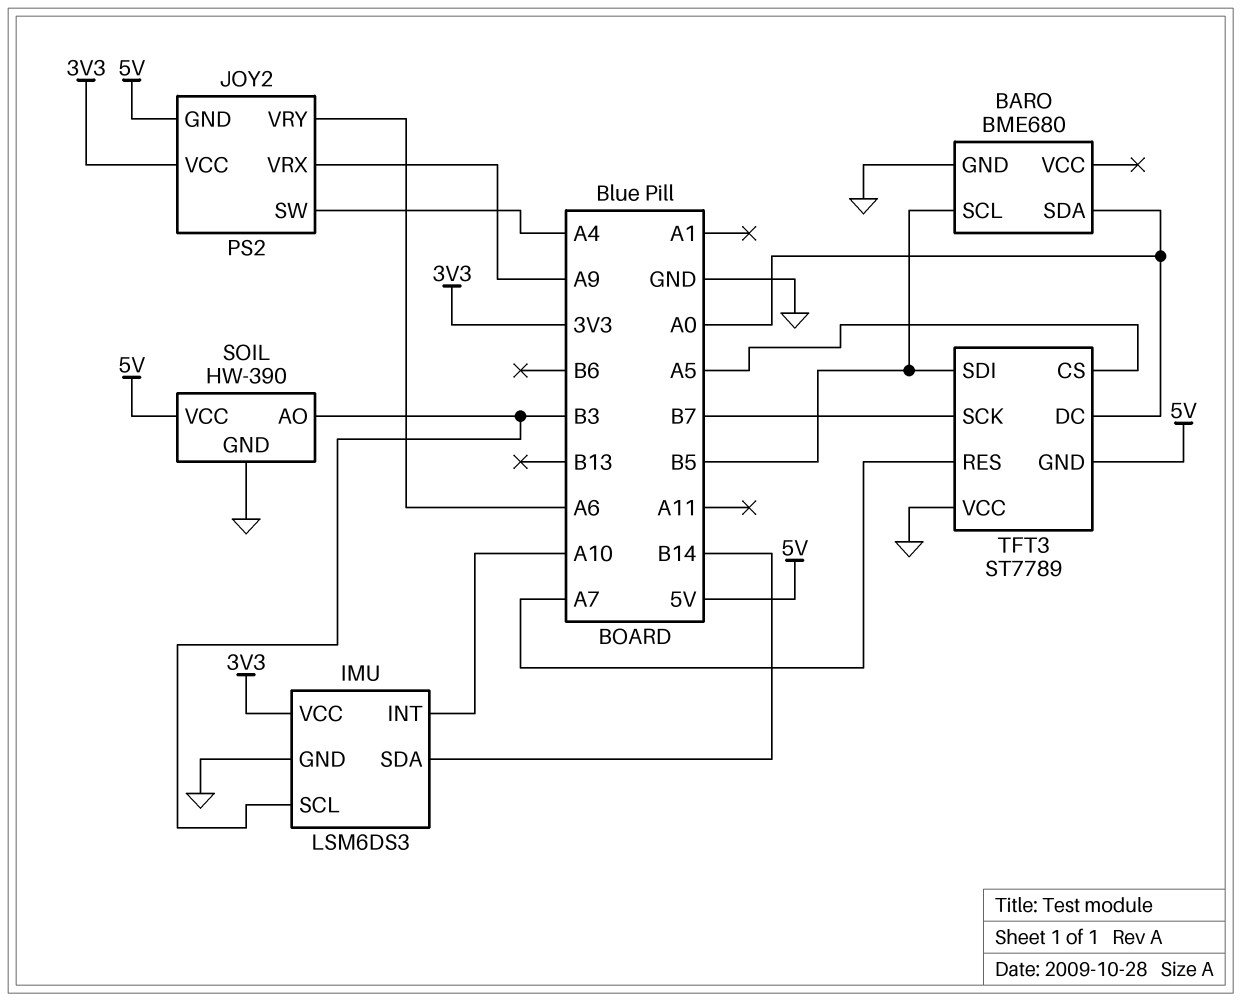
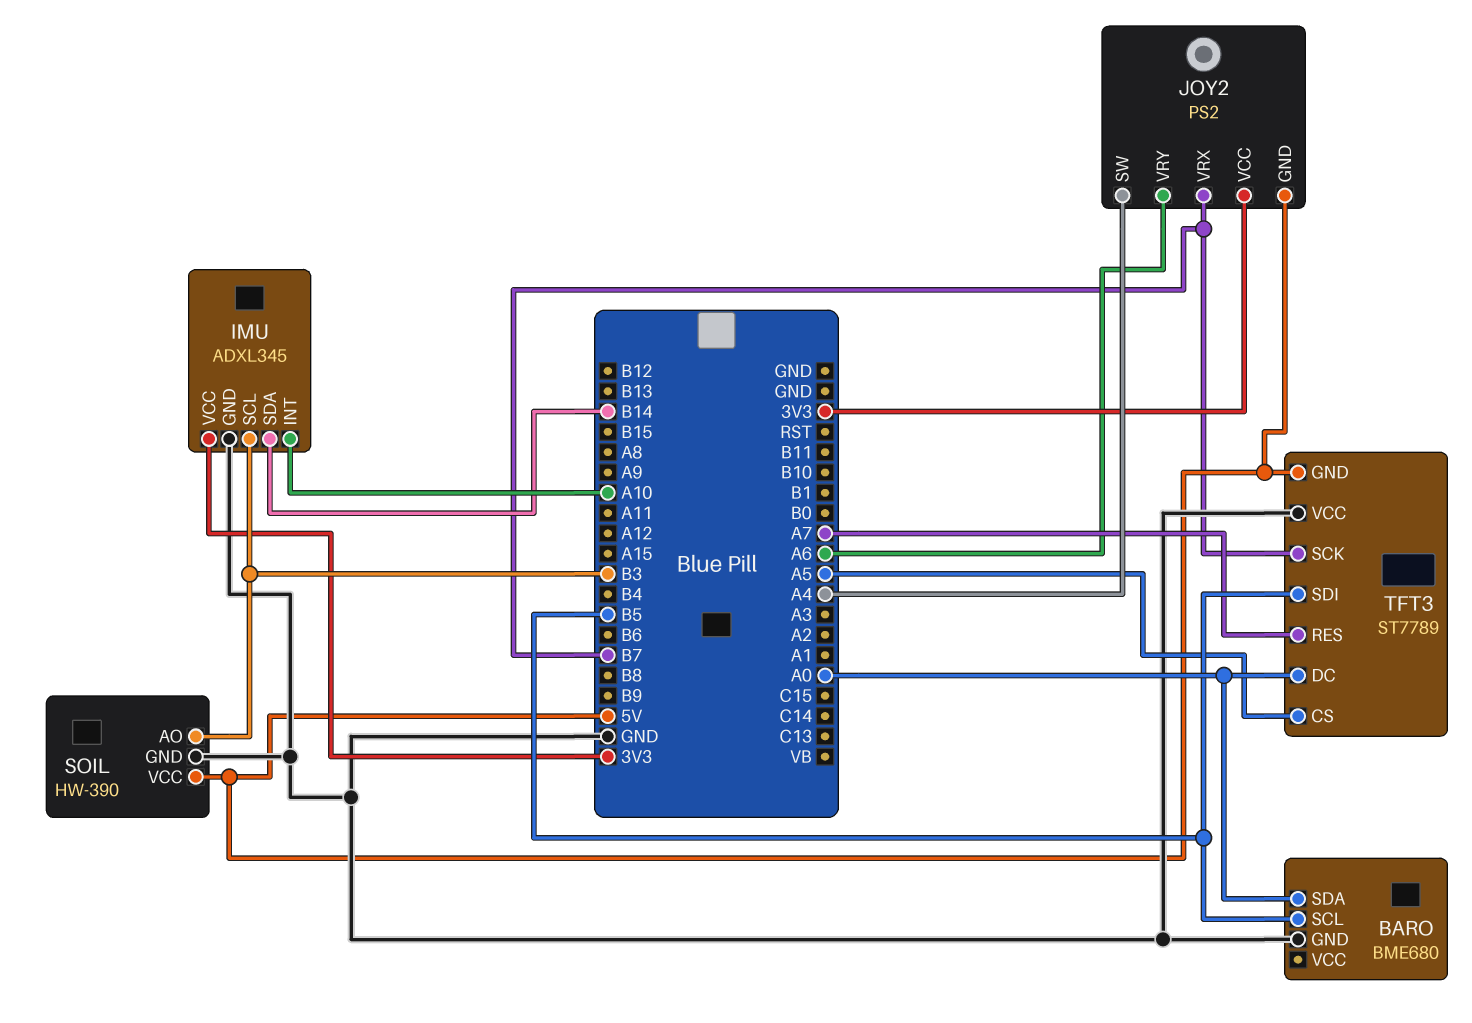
IMU: LSM6DS3 -> ADXL345
JOY2 pin VRX: A9 -> B7

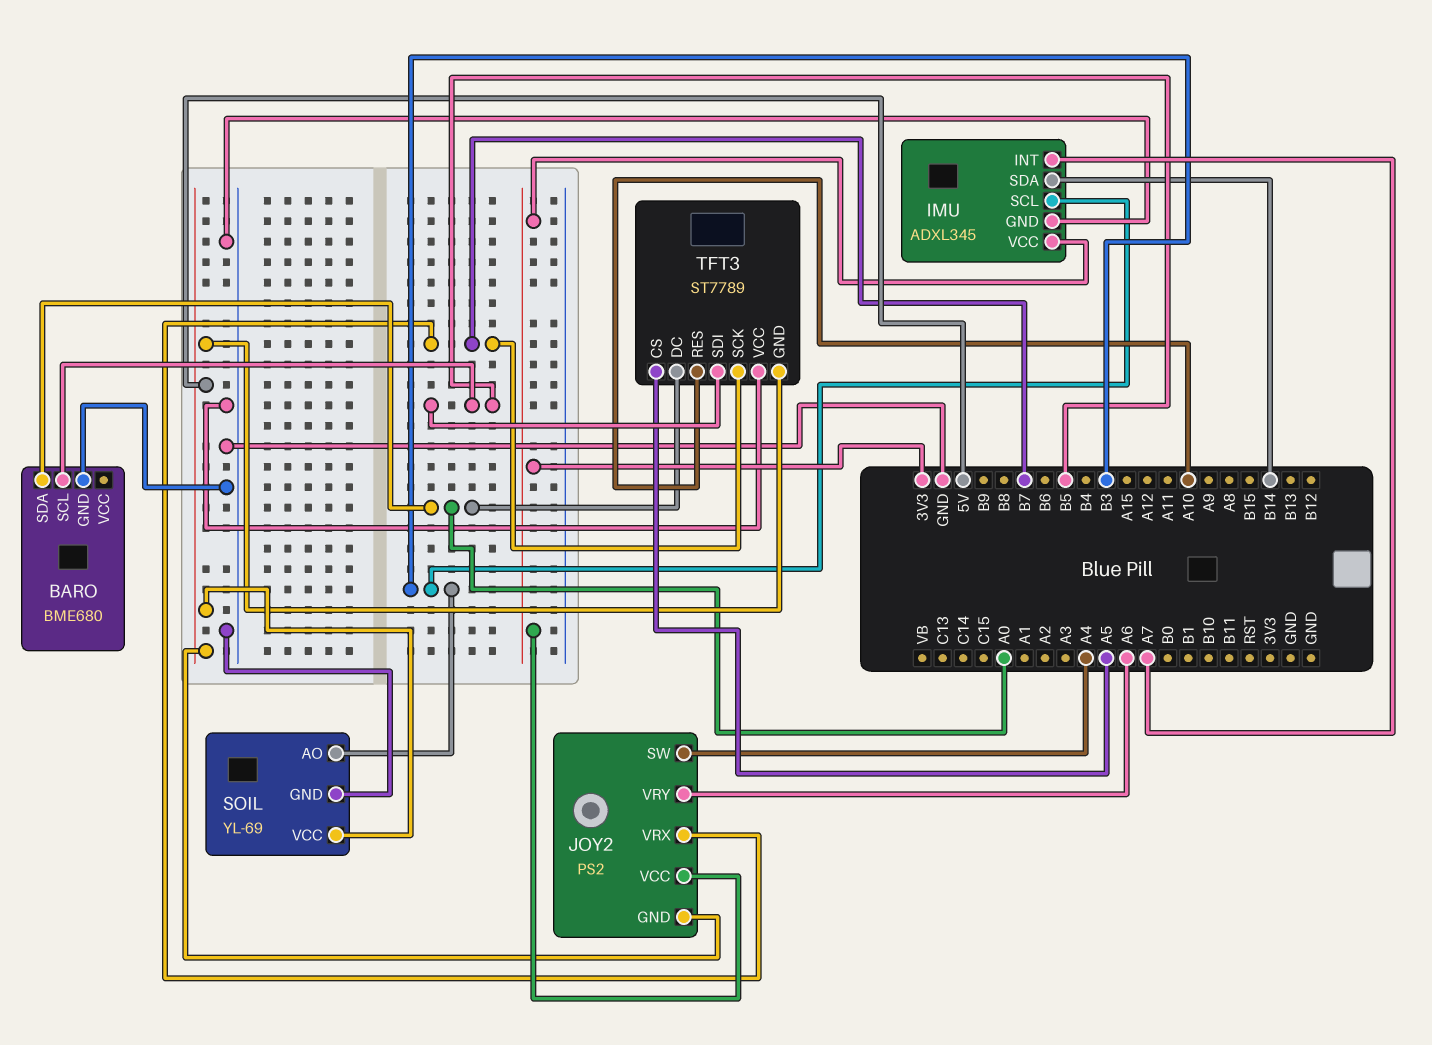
IMU pin INT: A10 -> A7
SOIL: HW-390 -> YL-69
TFT3 pin RES: A7 -> A10

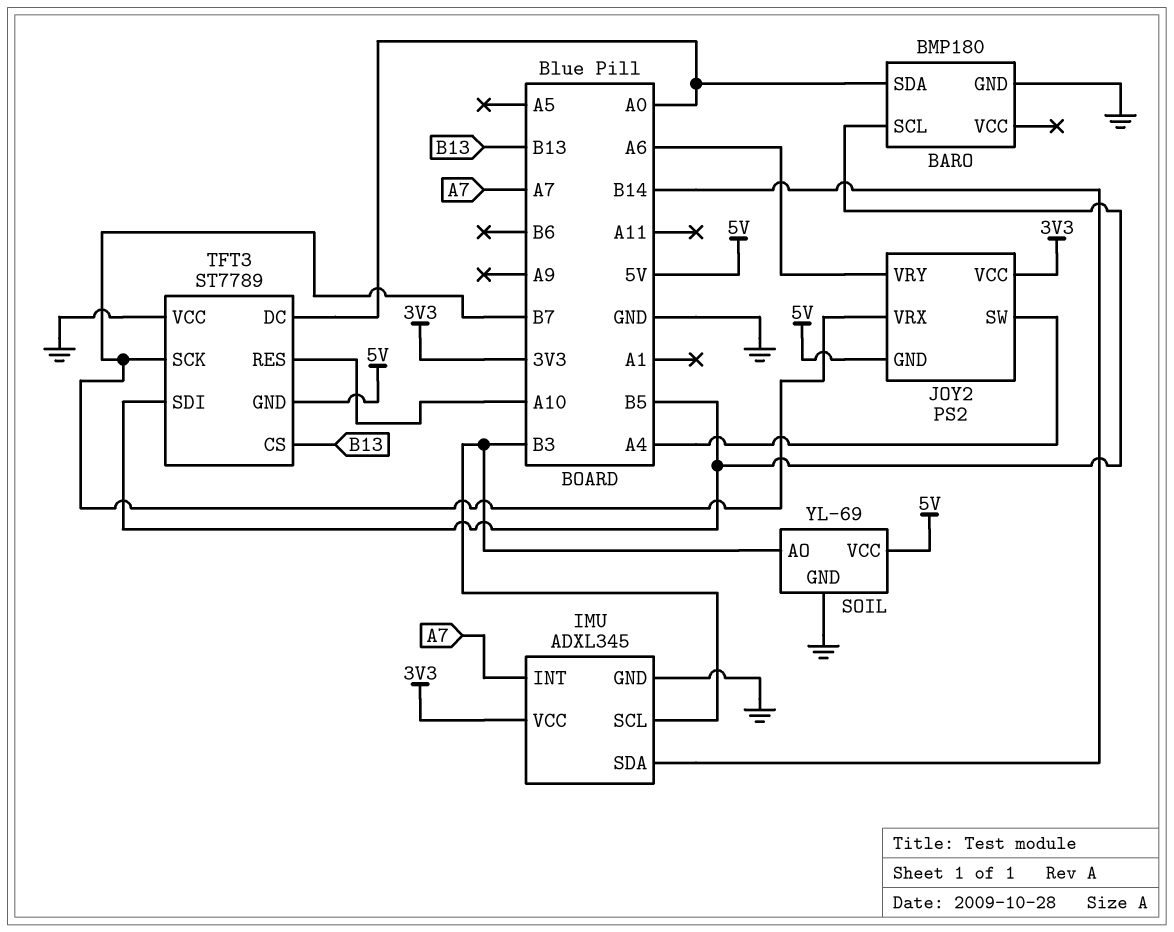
BARO: BME680 -> BMP180
TFT3 pin CS: A5 -> B13

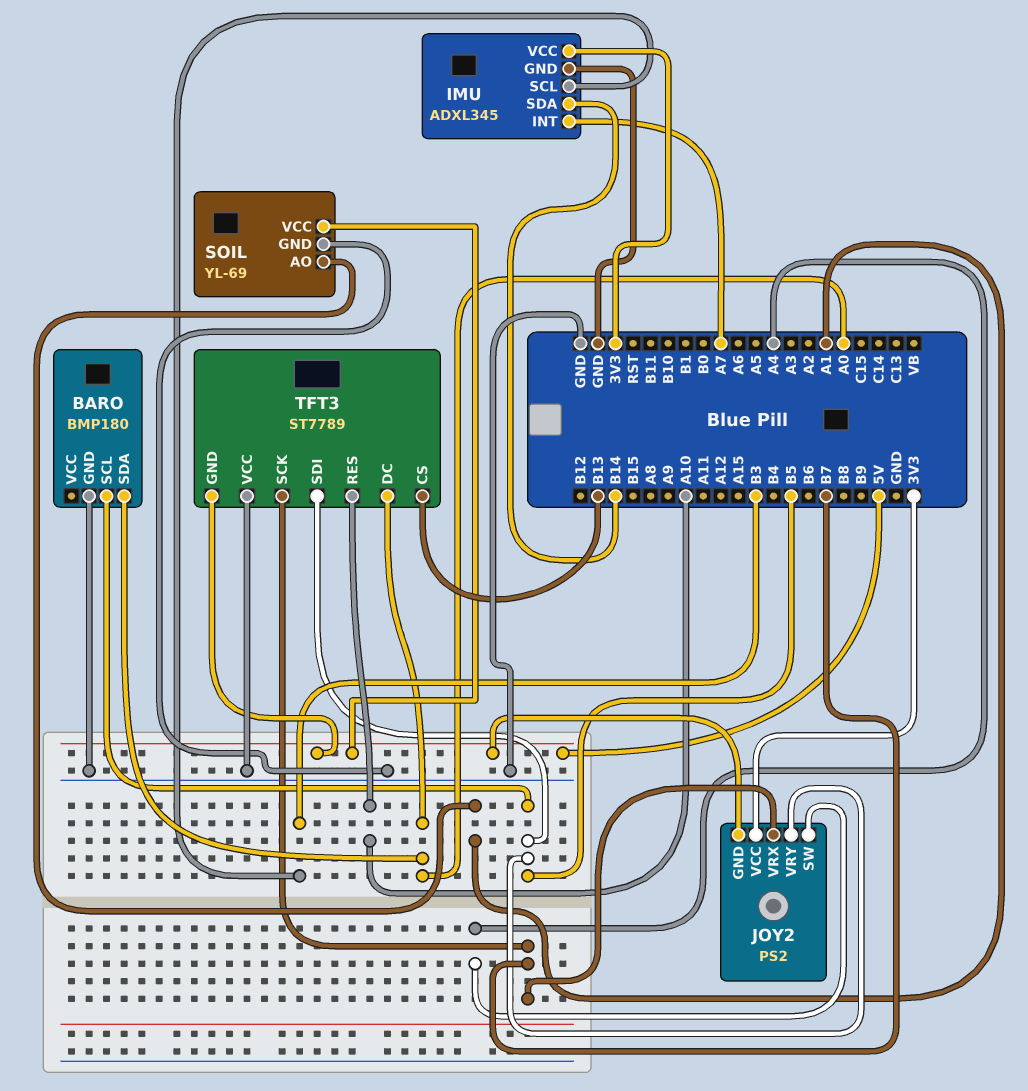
JOY2 pin VRY: A6 -> B5
SOIL pin AO: B3 -> A1

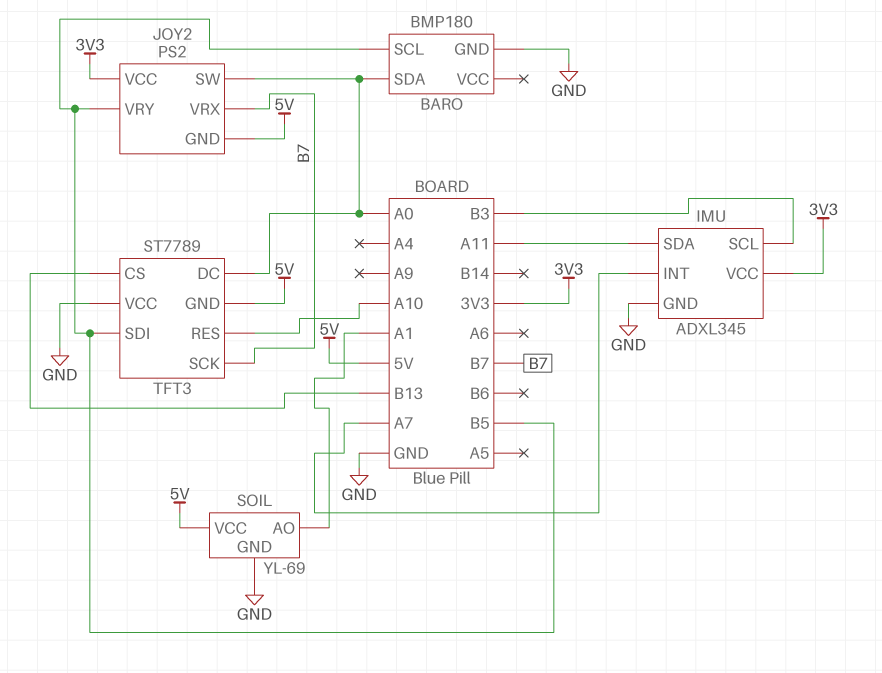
IMU pin SDA: B14 -> A11
JOY2 pin SW: A4 -> A0

